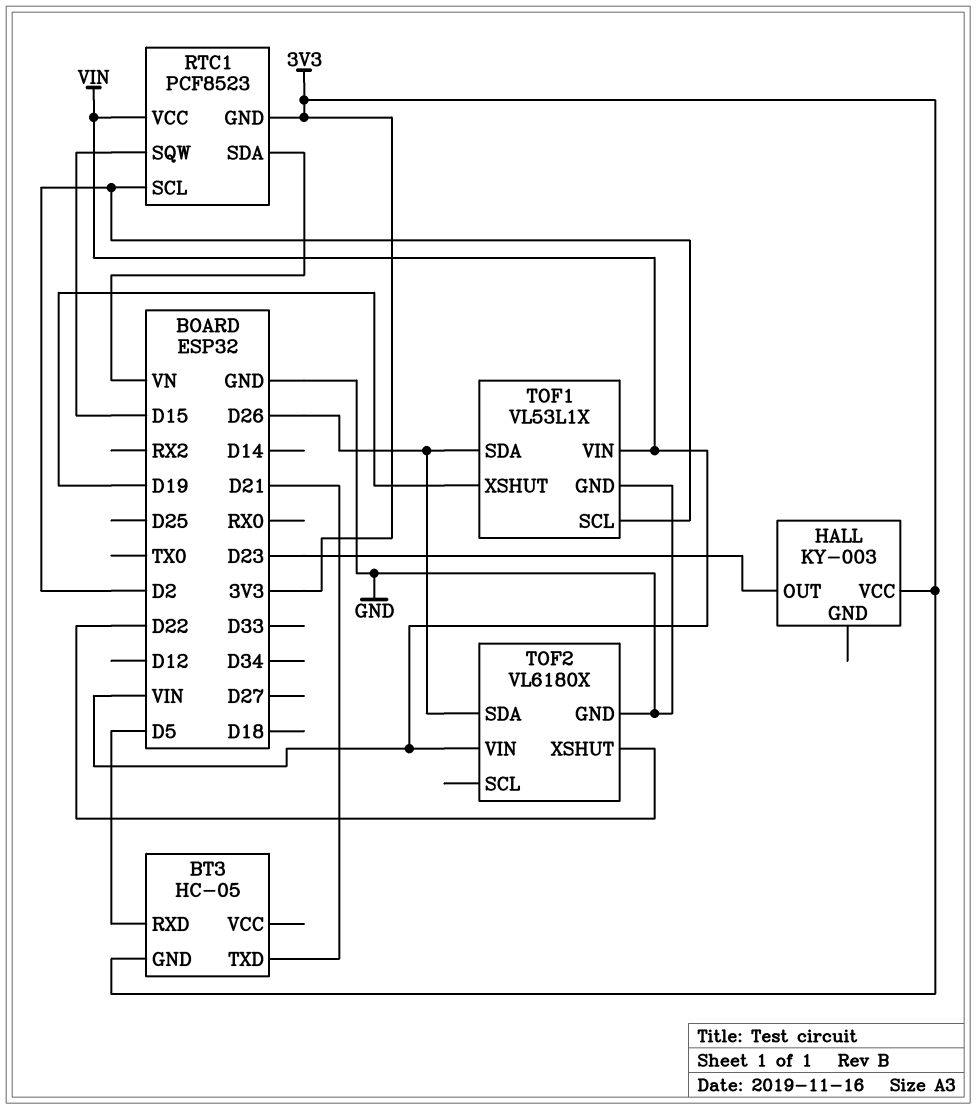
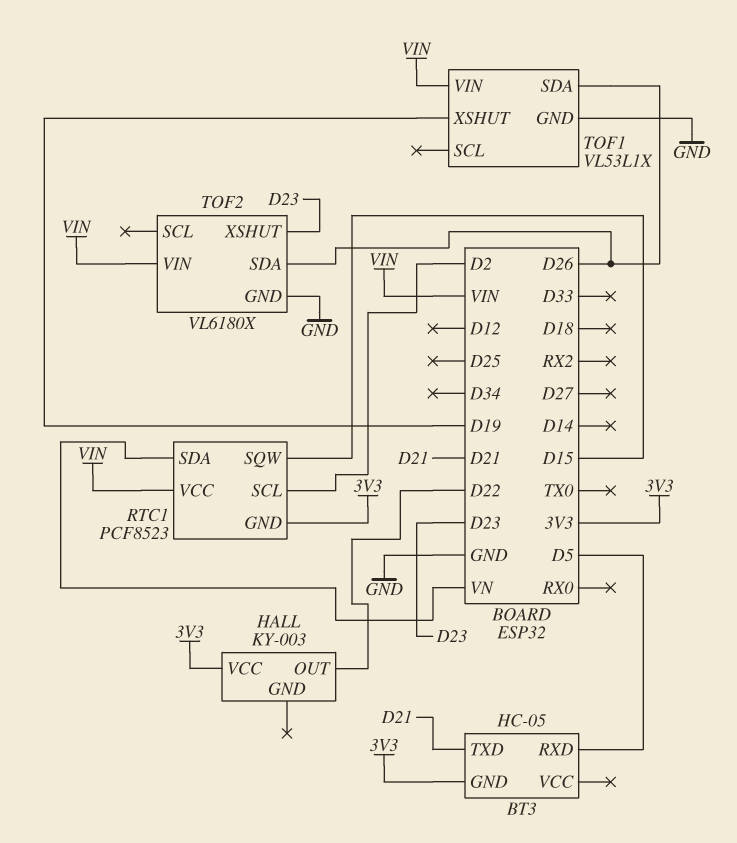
HALL pin OUT: D23 -> D22
TOF1 pin SCL: D2 -> none
TOF2 pin XSHUT: D22 -> D23

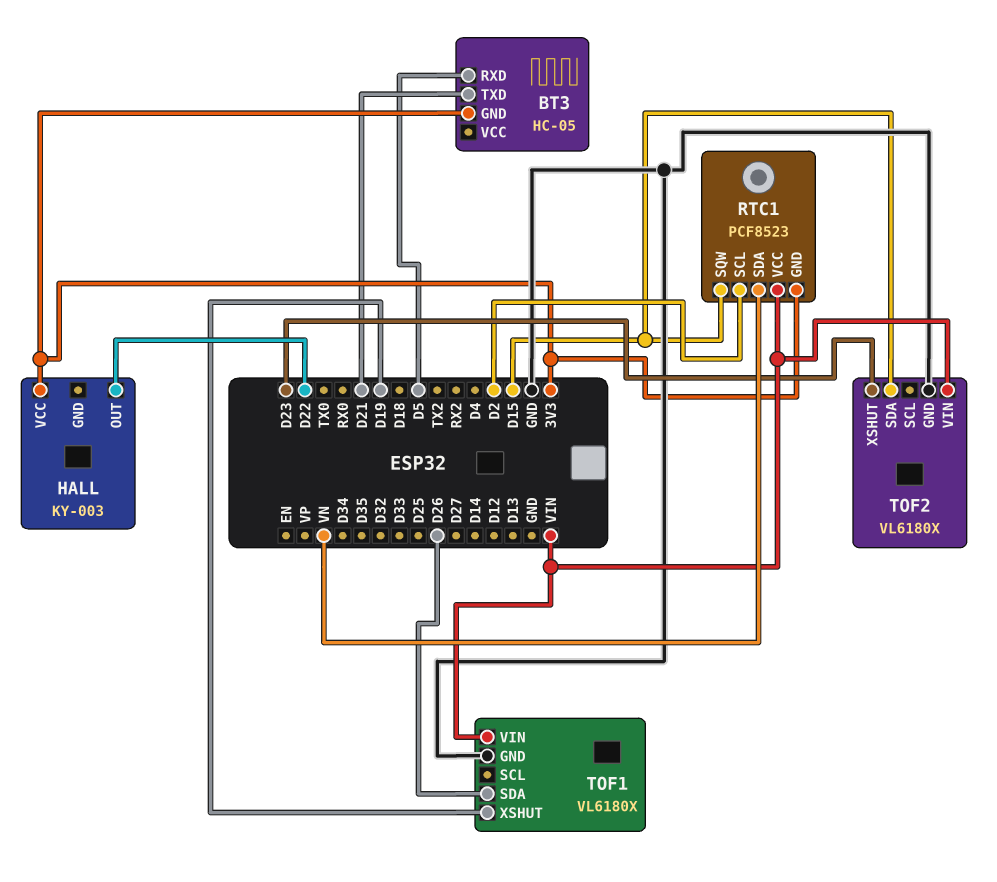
TOF1: VL53L1X -> VL6180X
TOF2 pin SDA: D26 -> D15

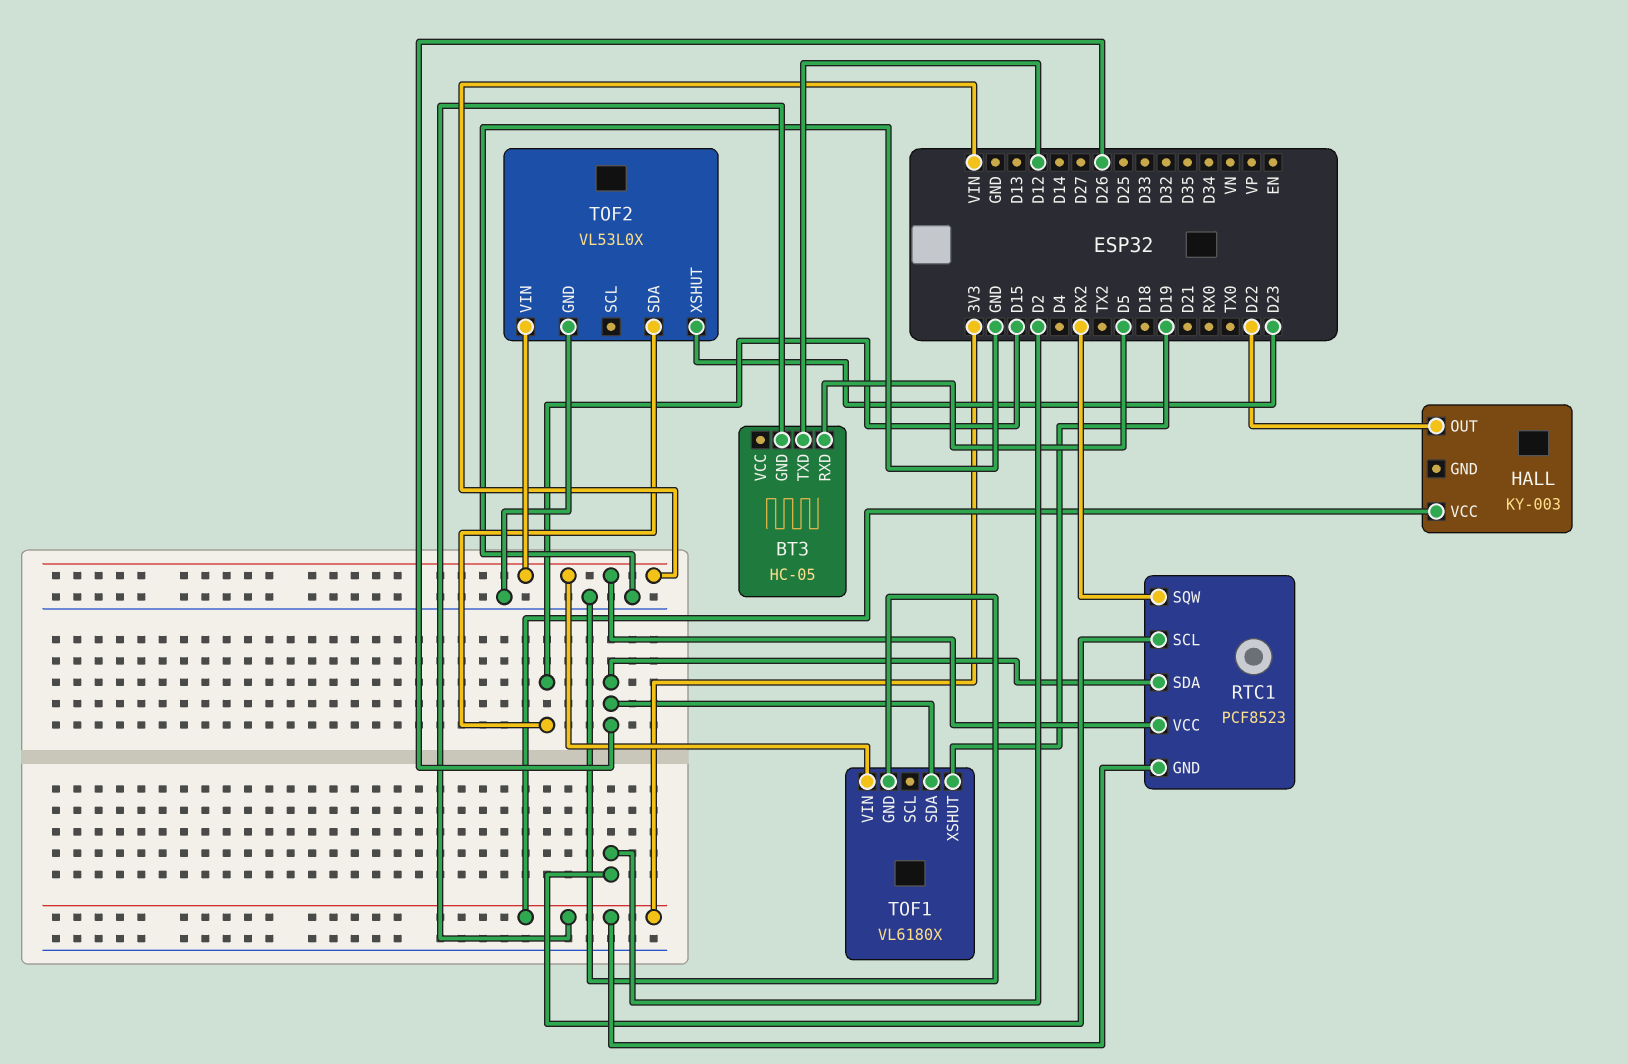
BT3 pin TXD: D21 -> D12
RTC1 pin SDA: VN -> D26
RTC1 pin SQW: D15 -> RX2
TOF2: VL6180X -> VL53L0X

